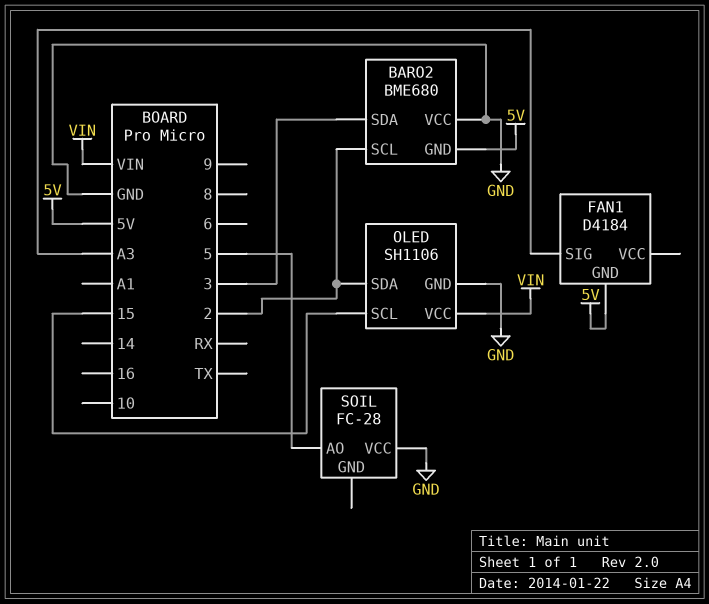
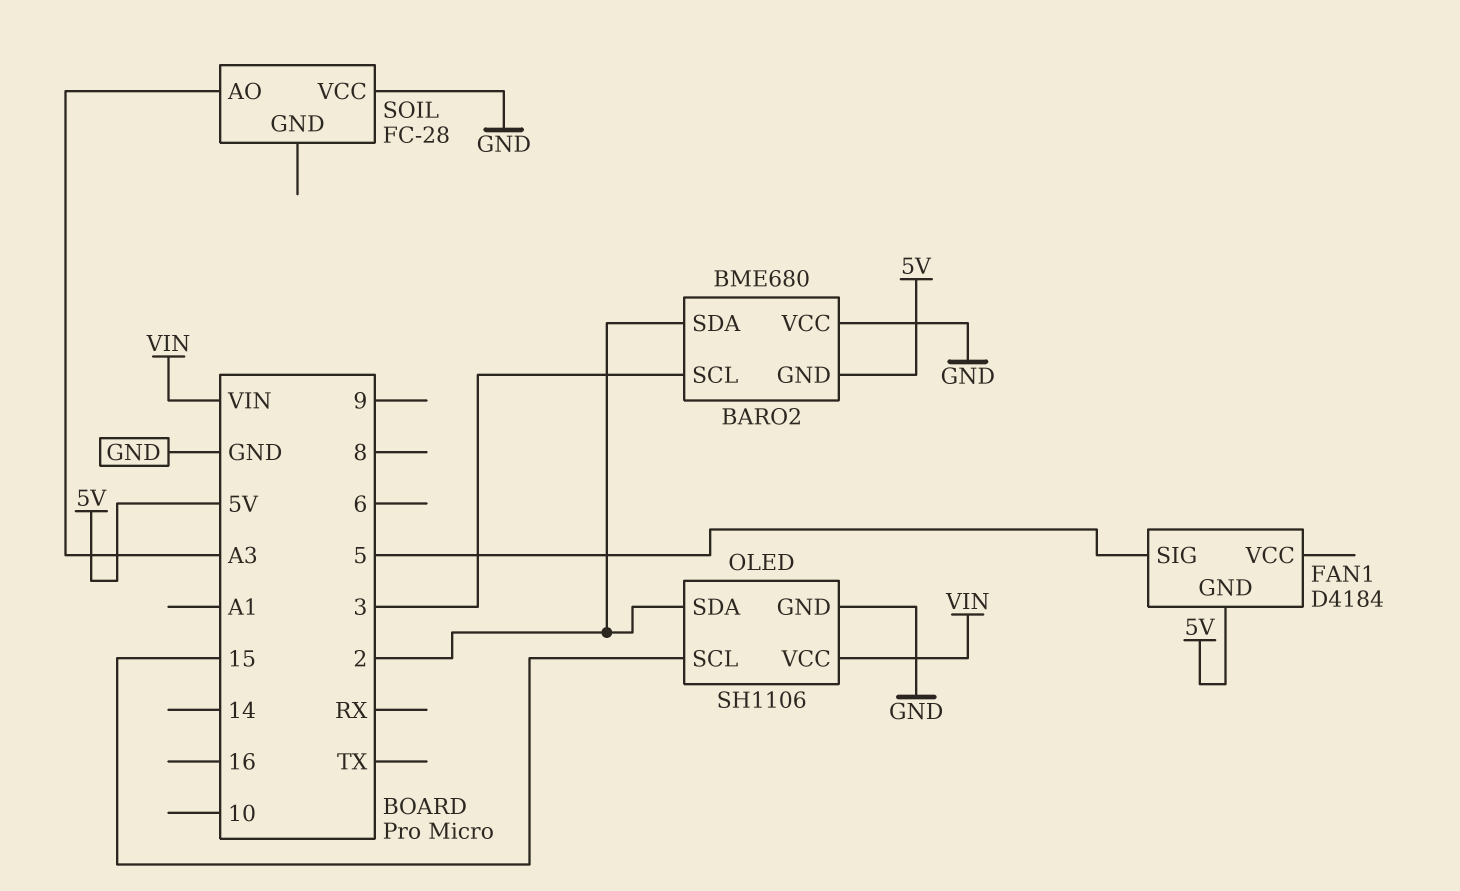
BARO2 pin SCL: 2 -> 3
BARO2 pin SDA: 3 -> 2
FAN1 pin SIG: A3 -> 5
SOIL pin AO: 5 -> A3

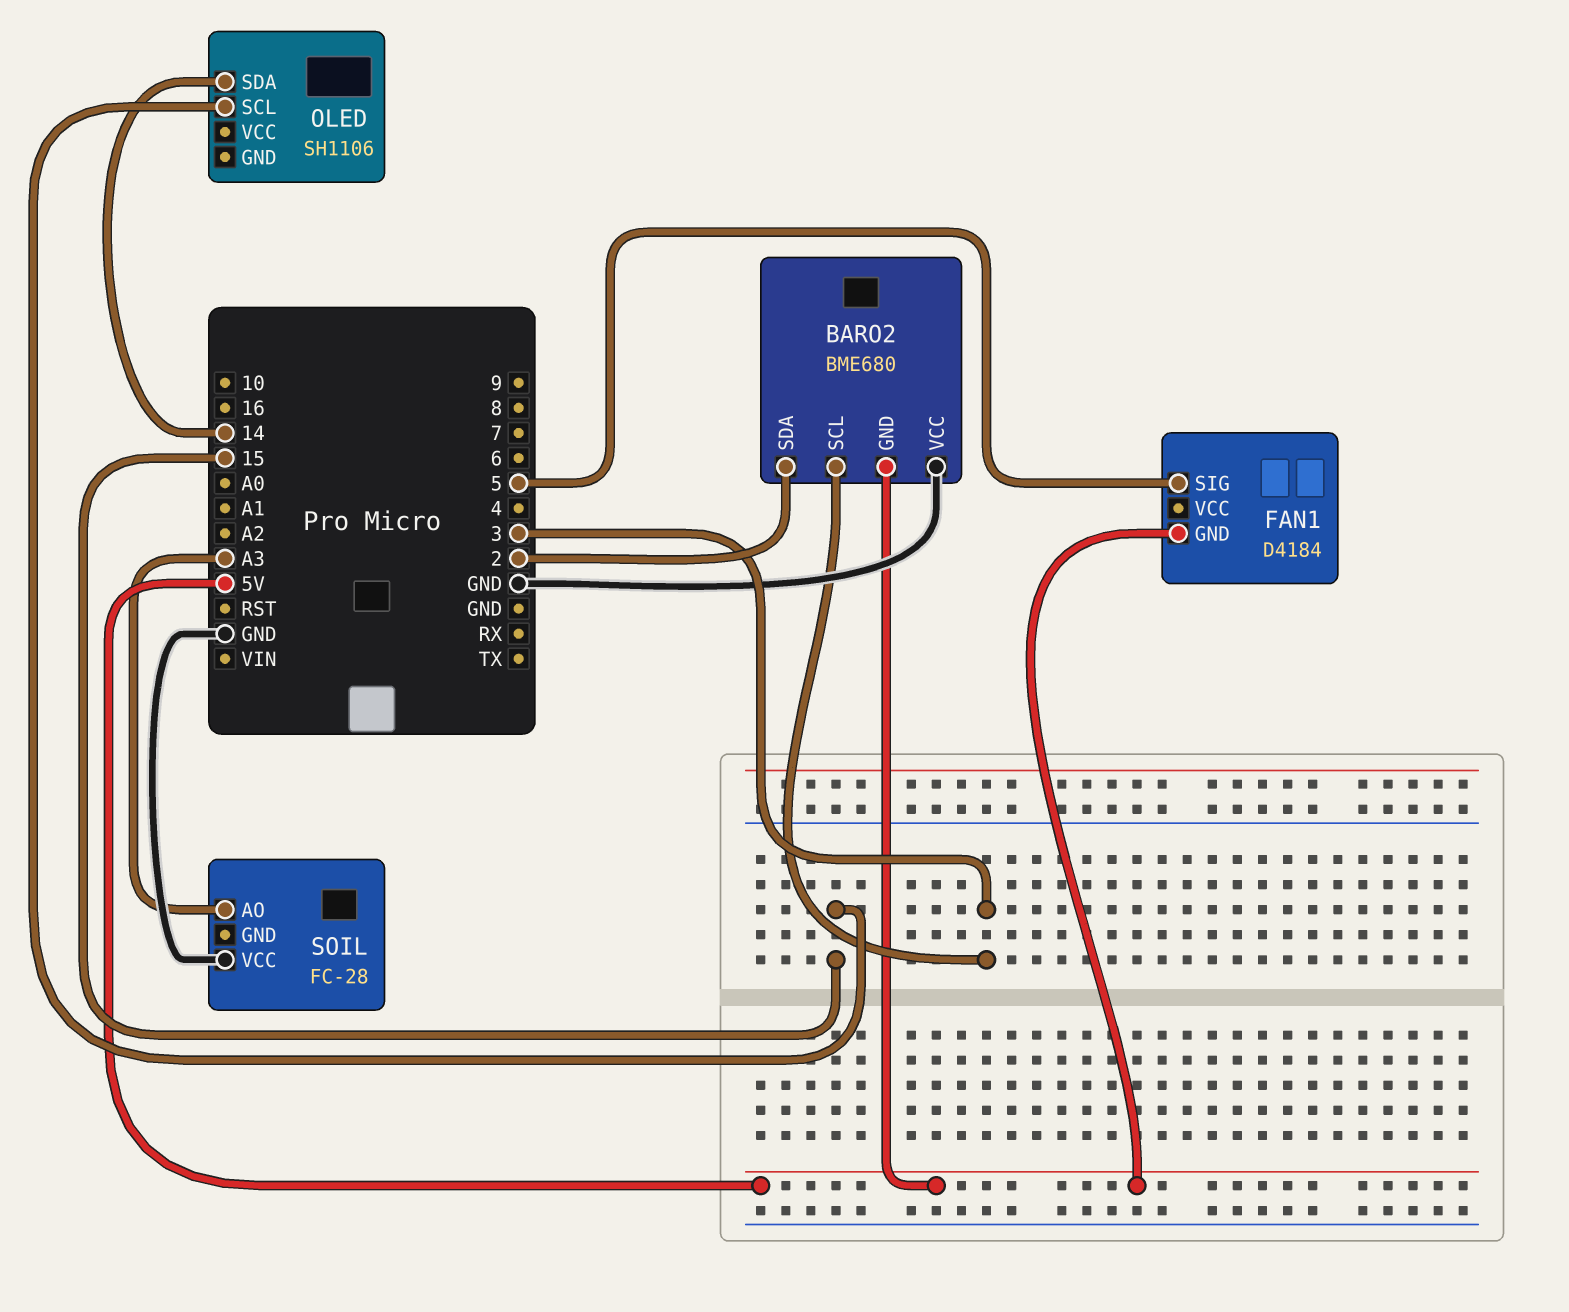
OLED pin GND: GND -> none
OLED pin SDA: 2 -> 14
OLED pin VCC: VIN -> none

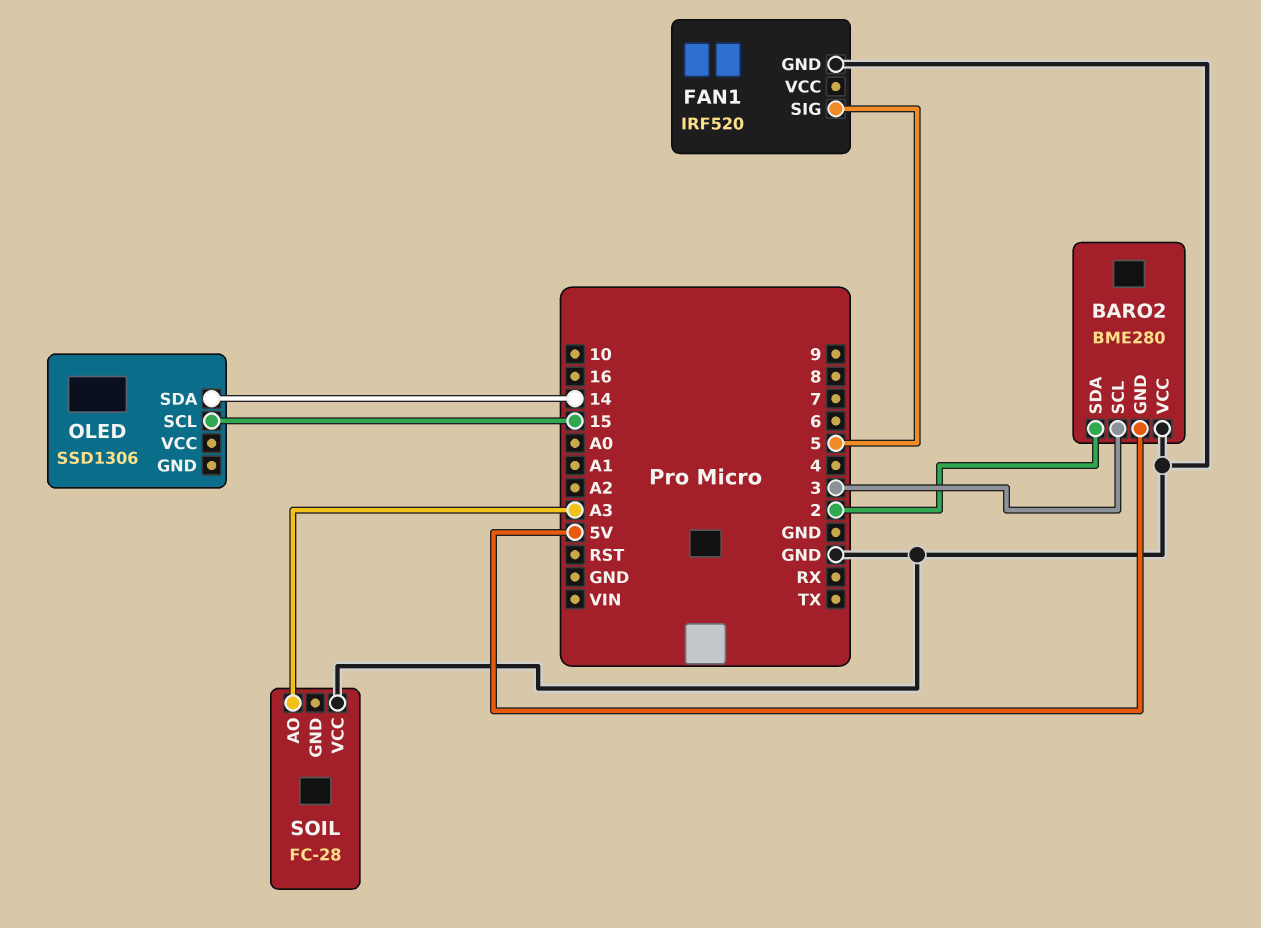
BARO2: BME680 -> BME280
FAN1: D4184 -> IRF520
FAN1 pin GND: 5V -> GND
OLED: SH1106 -> SSD1306

